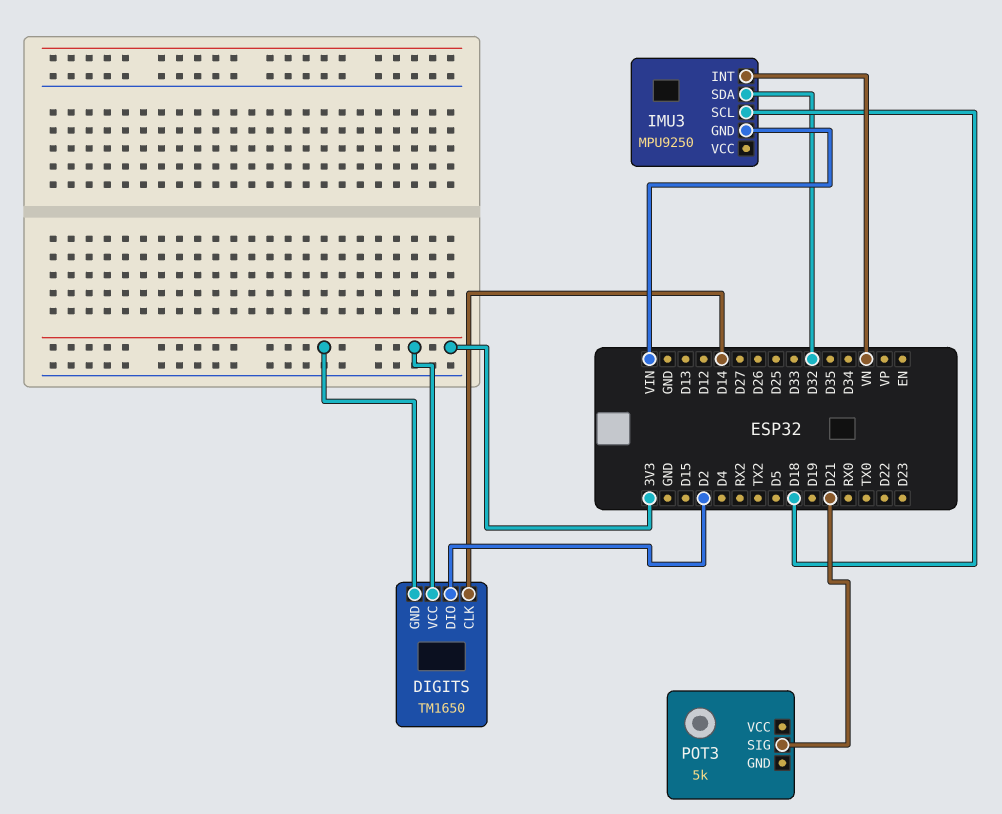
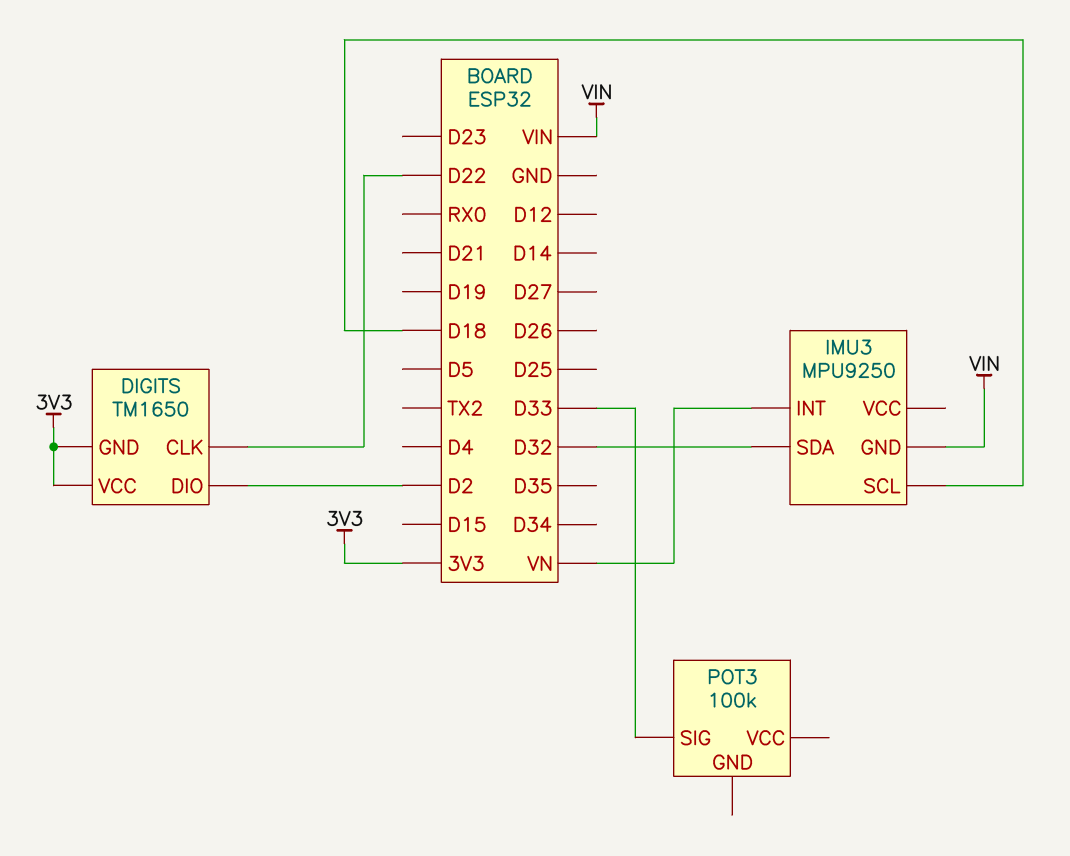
DIGITS pin CLK: D14 -> D22
POT3: 5k -> 100k
POT3 pin SIG: D21 -> D33

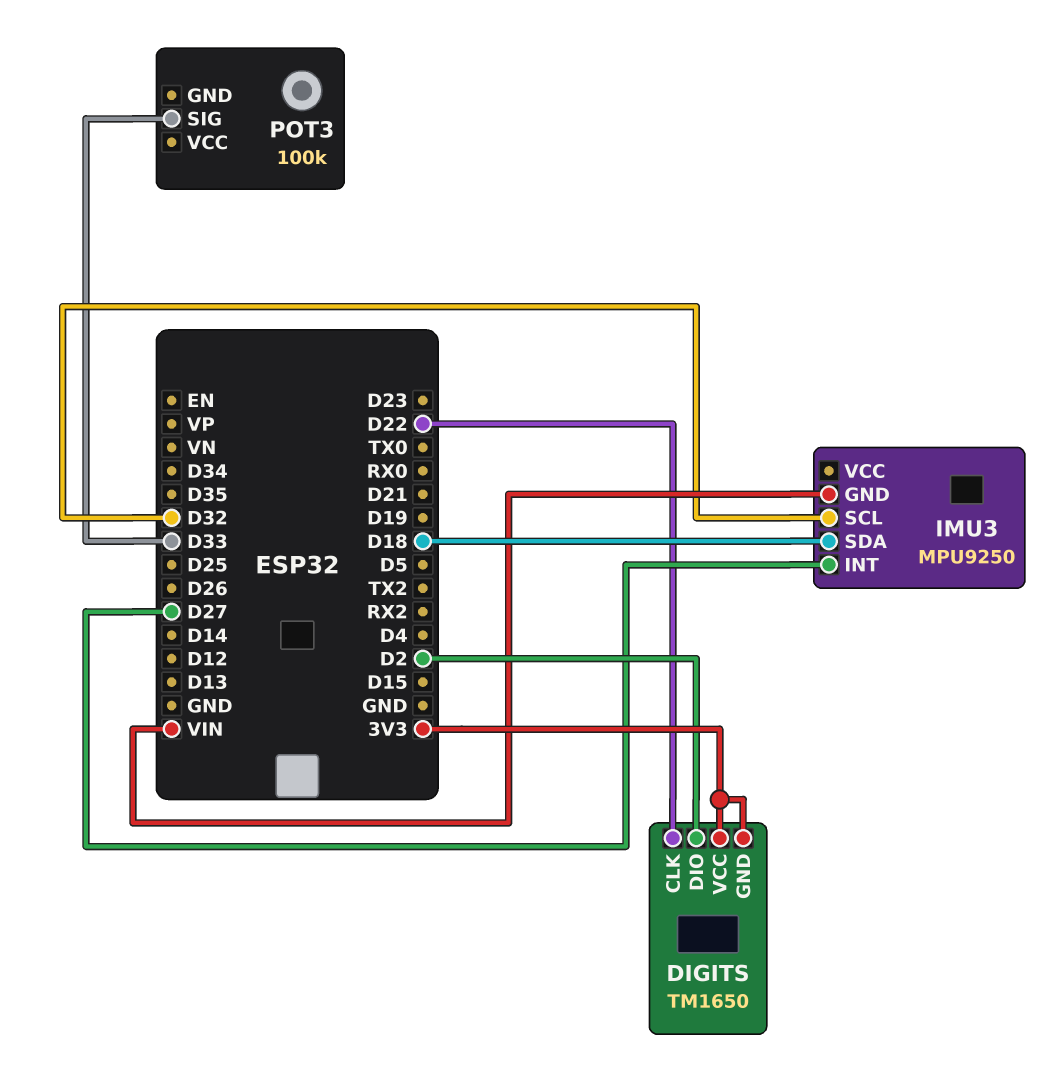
IMU3 pin INT: VN -> D27
IMU3 pin SCL: D18 -> D32
IMU3 pin SDA: D32 -> D18

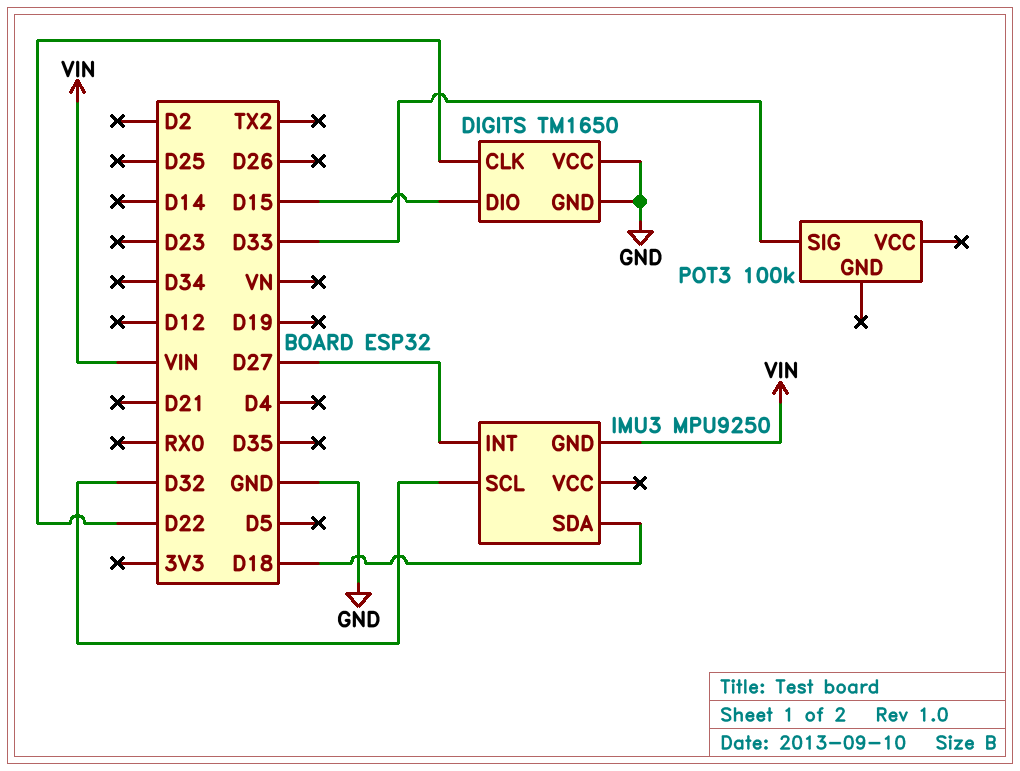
DIGITS pin DIO: D2 -> D15
DIGITS pin GND: 3V3 -> GND
DIGITS pin VCC: 3V3 -> GND

